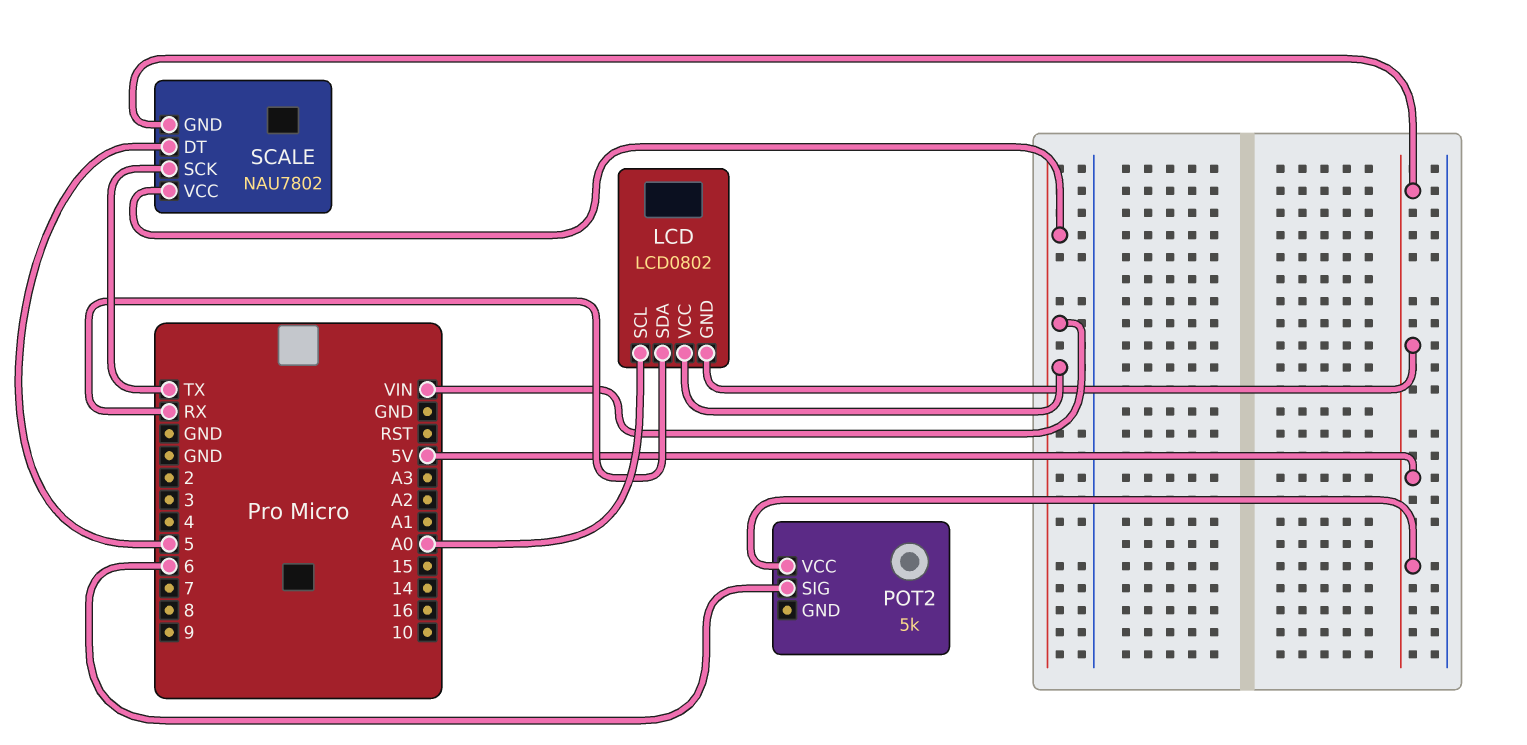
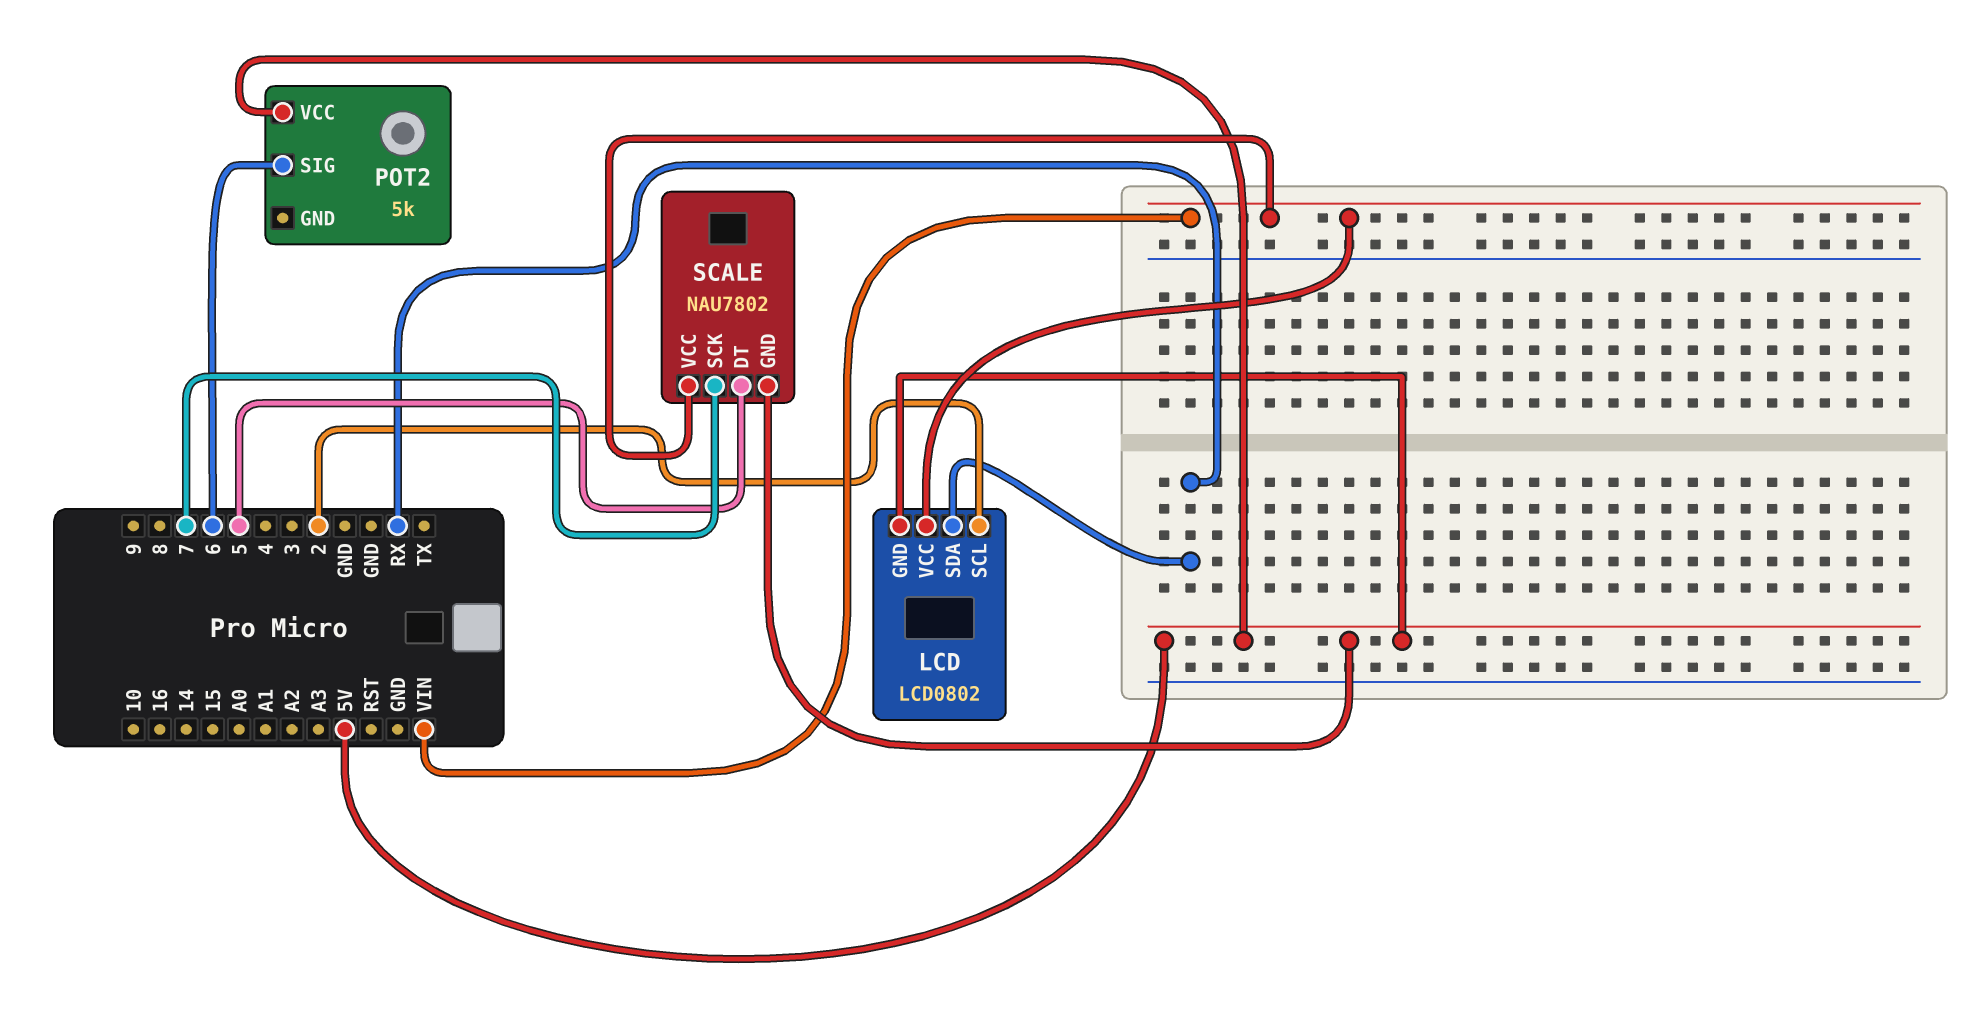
LCD pin SCL: A0 -> 2
SCALE pin SCK: TX -> 7

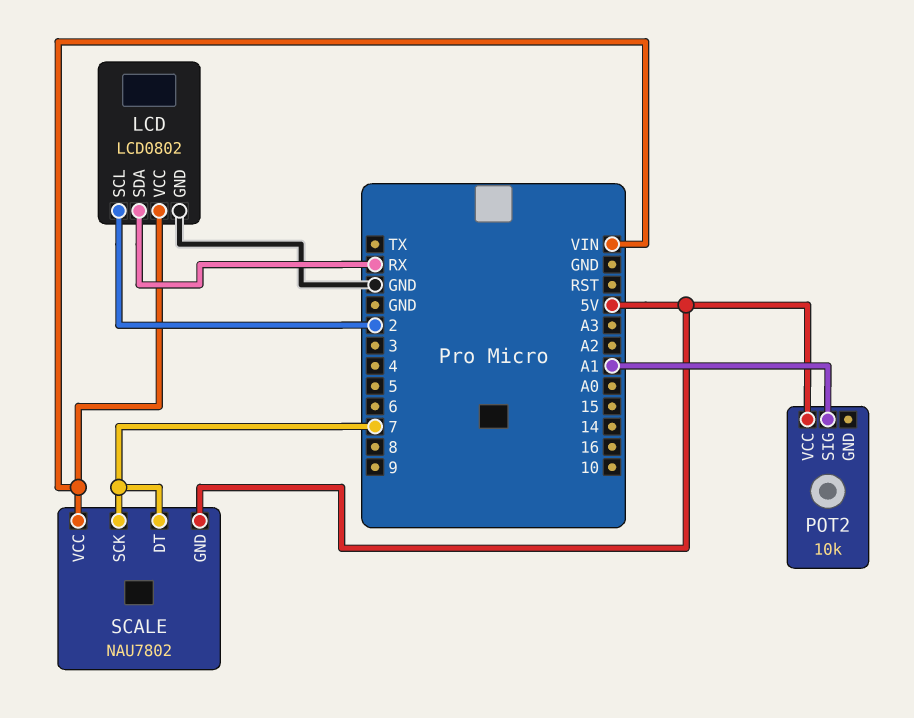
LCD pin GND: 5V -> GND
POT2: 5k -> 10k
POT2 pin SIG: 6 -> A1
SCALE pin DT: 5 -> 7

